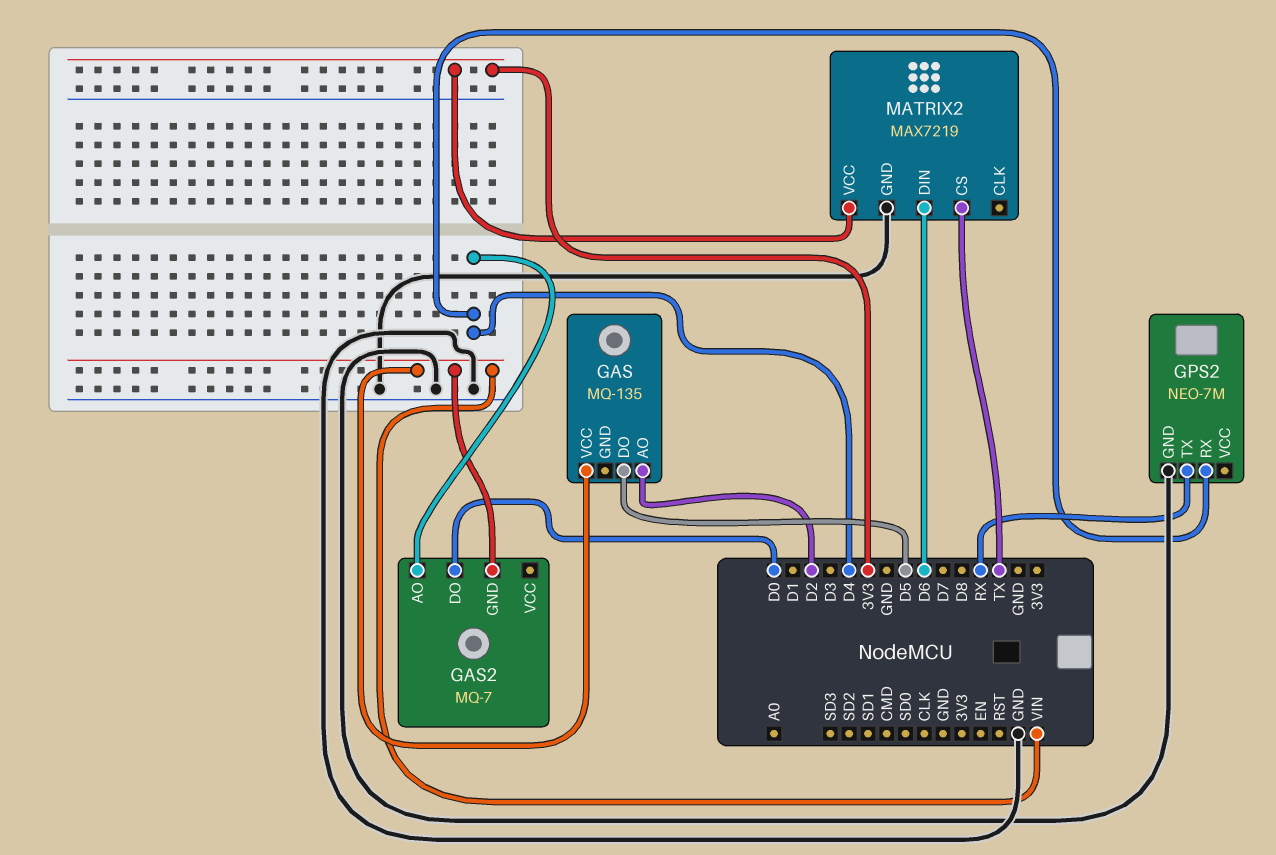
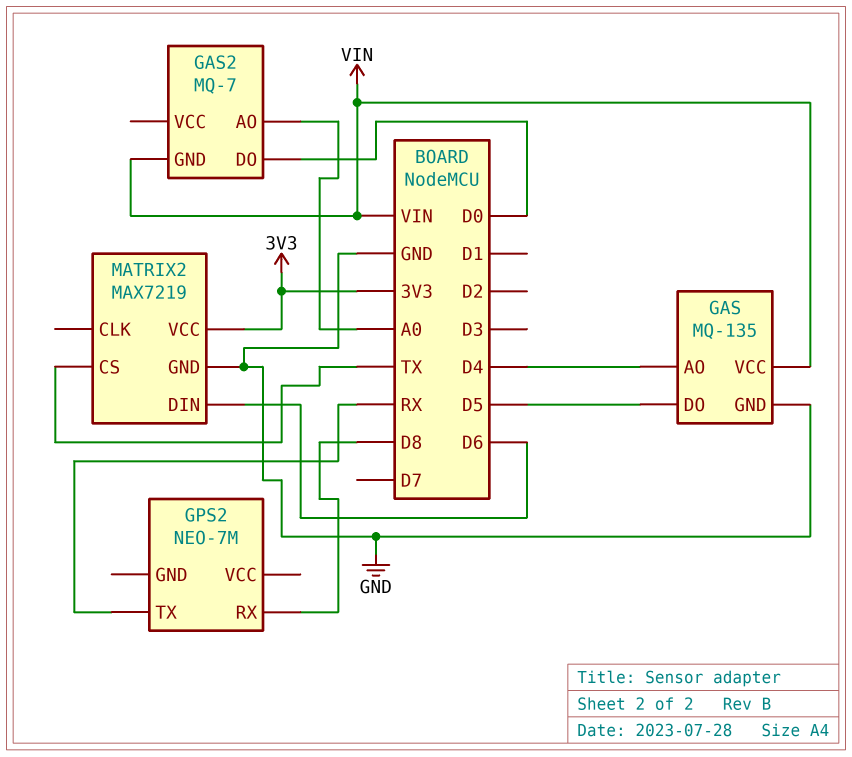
GAS pin AO: D2 -> D4
GAS pin GND: none -> GND
GAS2 pin AO: D4 -> A0
GPS2 pin GND: GND -> none
GPS2 pin RX: D4 -> D8

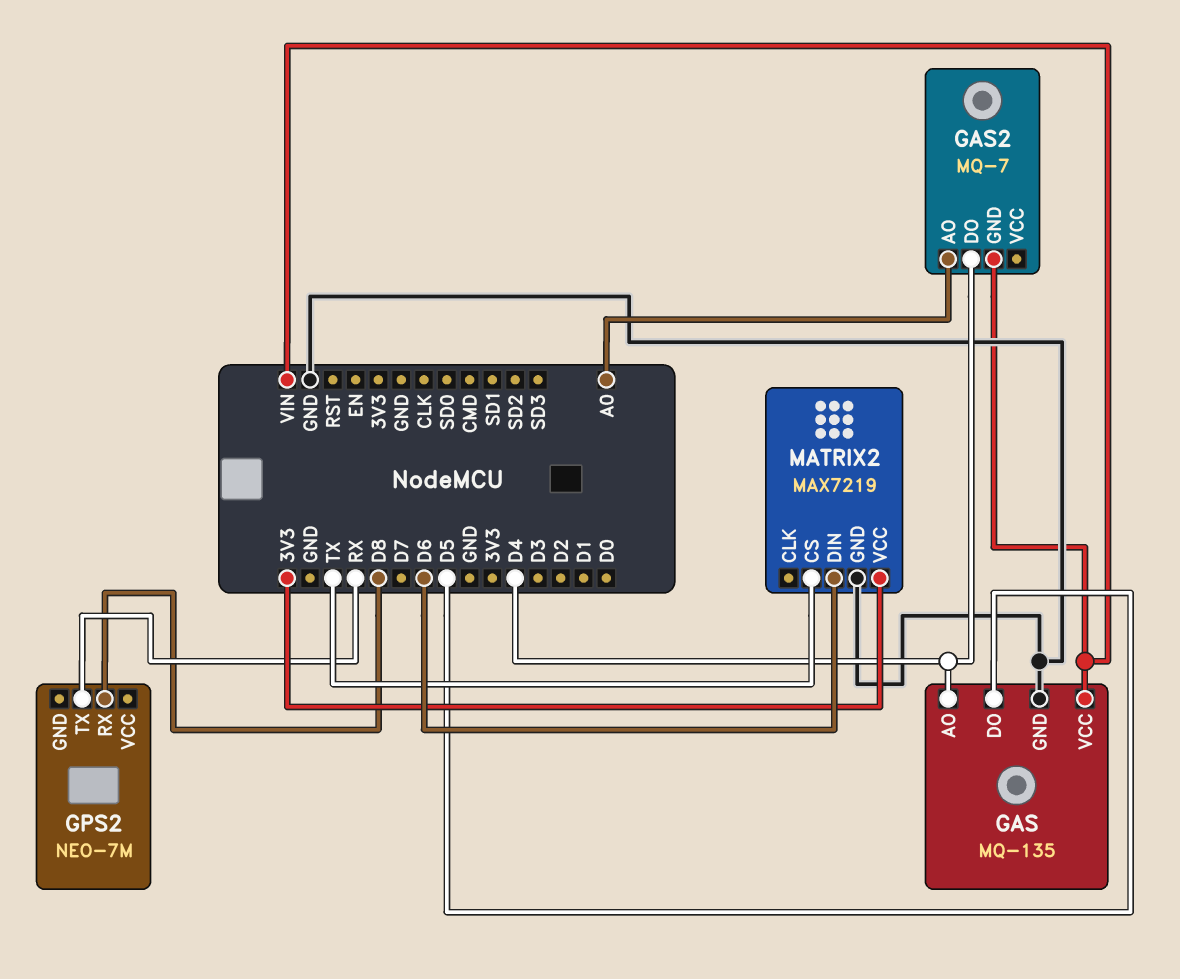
GAS2 pin DO: D0 -> D4

